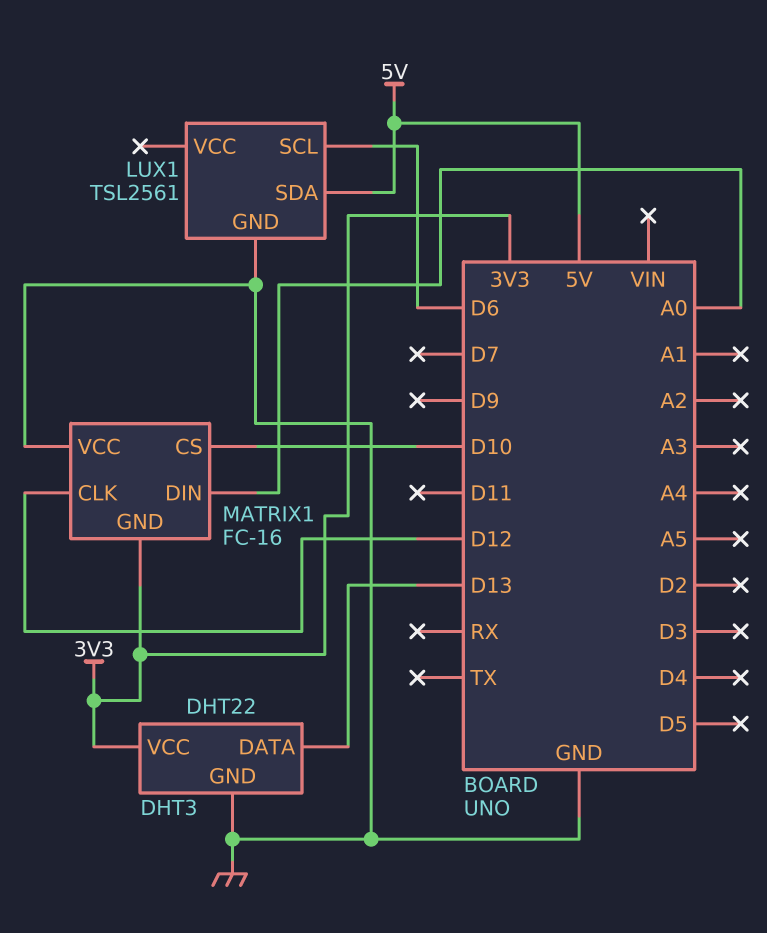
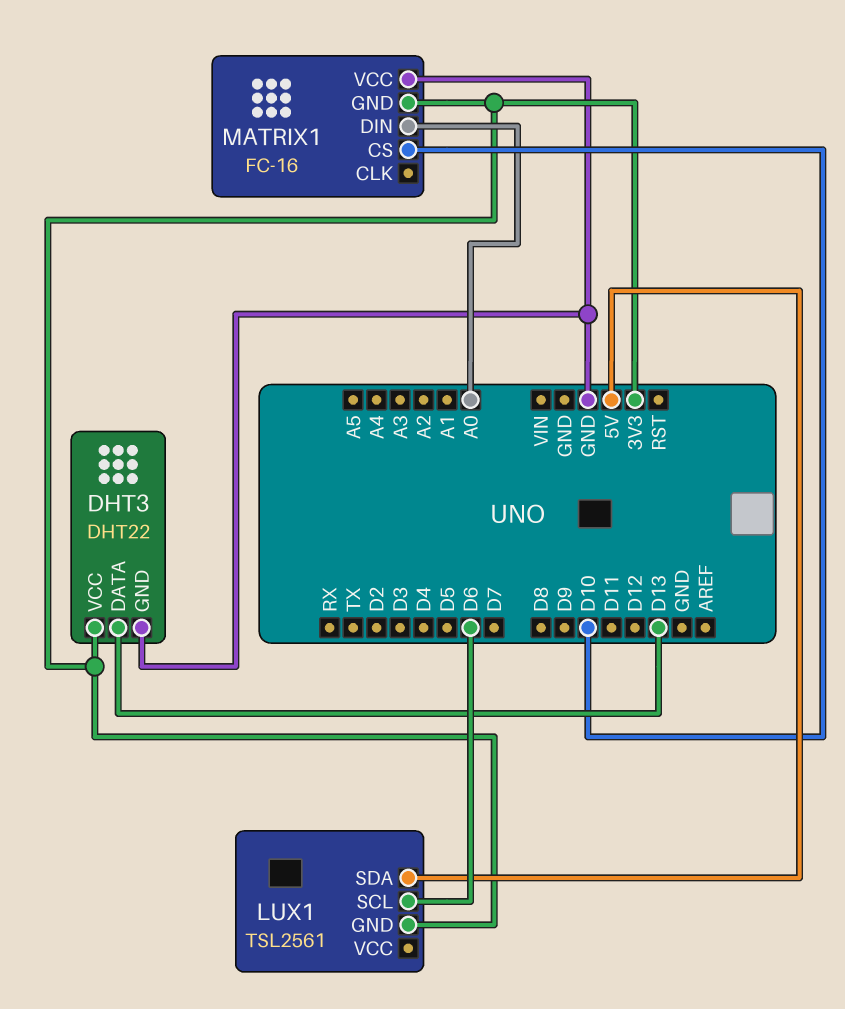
LUX1 pin GND: GND -> 3V3
MATRIX1 pin CLK: D12 -> none

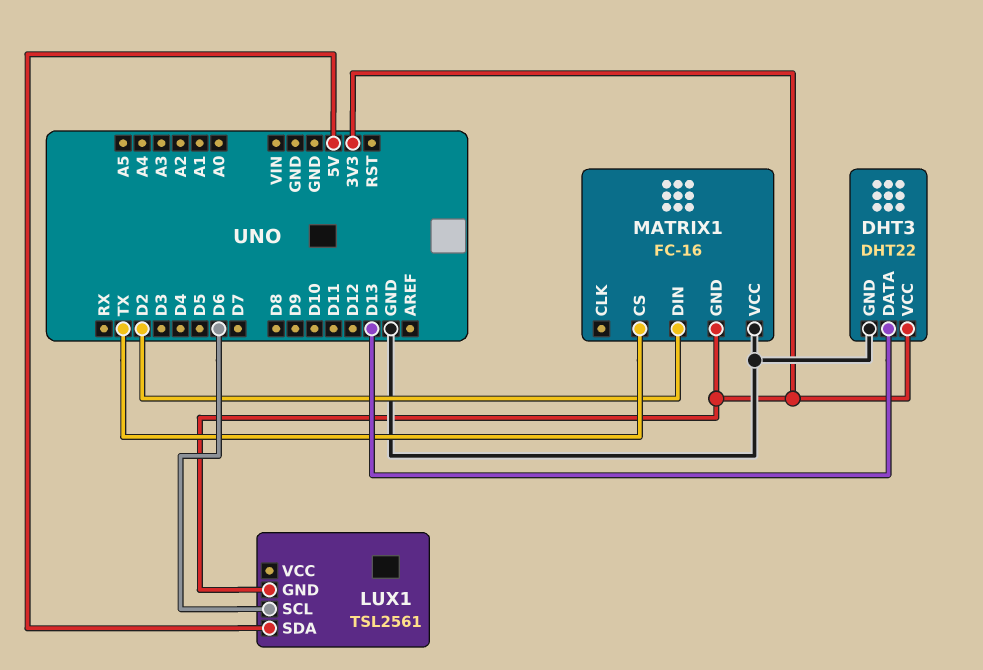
MATRIX1 pin CS: D10 -> TX
MATRIX1 pin DIN: A0 -> D2

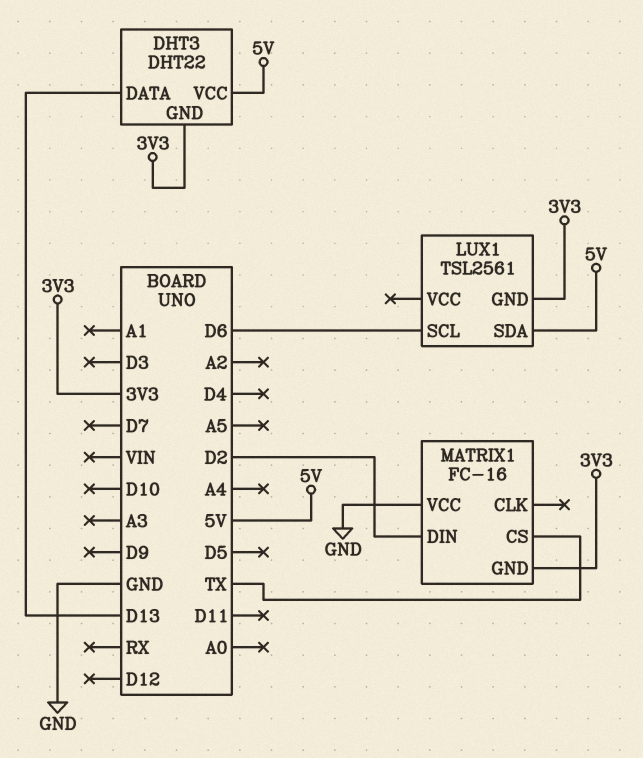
DHT3 pin GND: GND -> 3V3
DHT3 pin VCC: 3V3 -> 5V

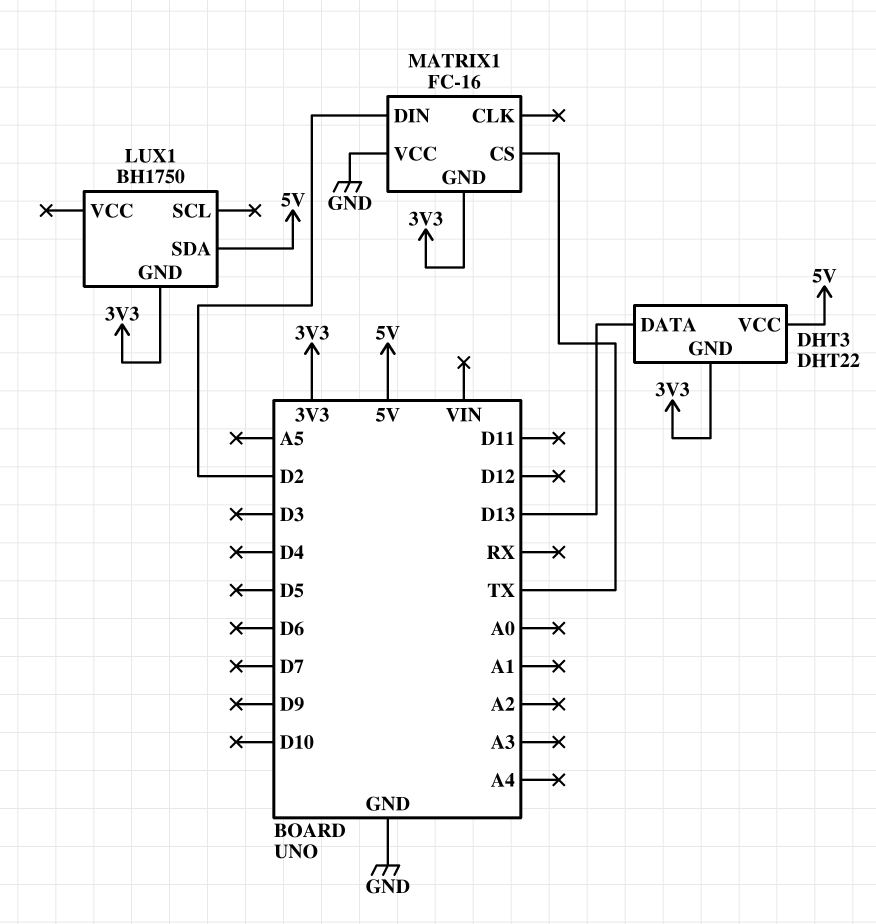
LUX1: TSL2561 -> BH1750
LUX1 pin SCL: D6 -> none

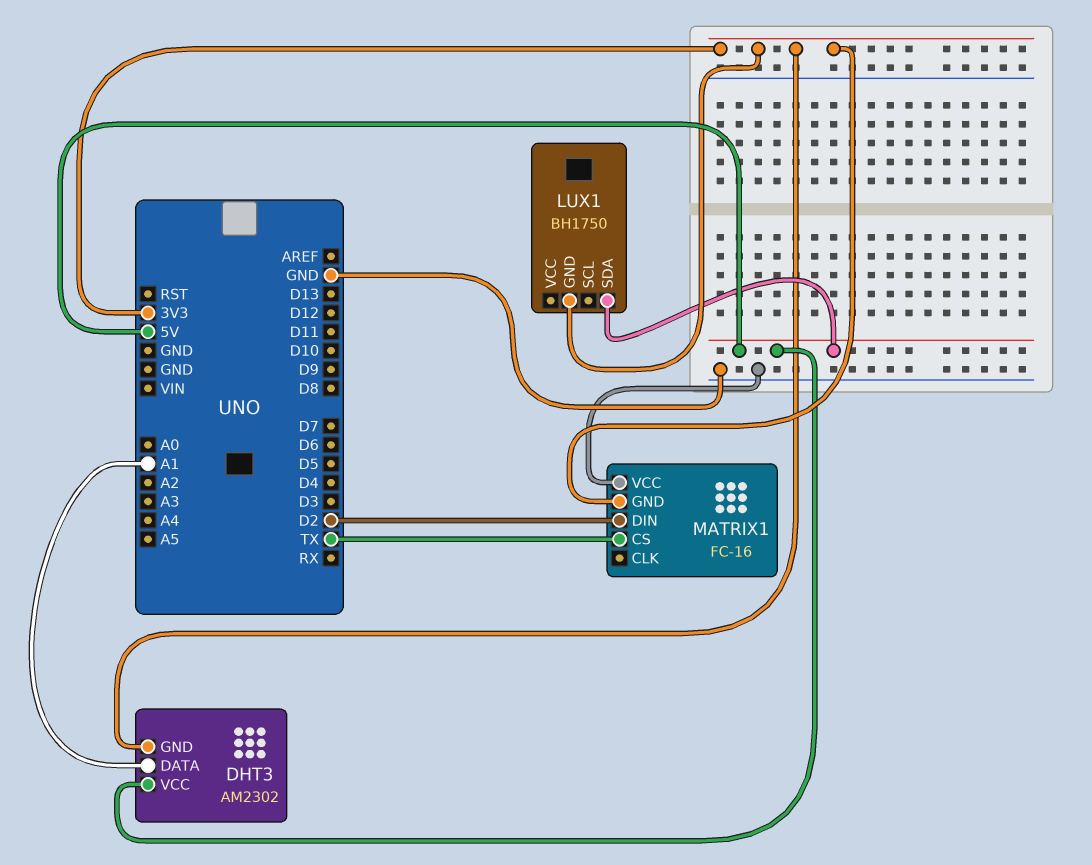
DHT3: DHT22 -> AM2302
DHT3 pin DATA: D13 -> A1

